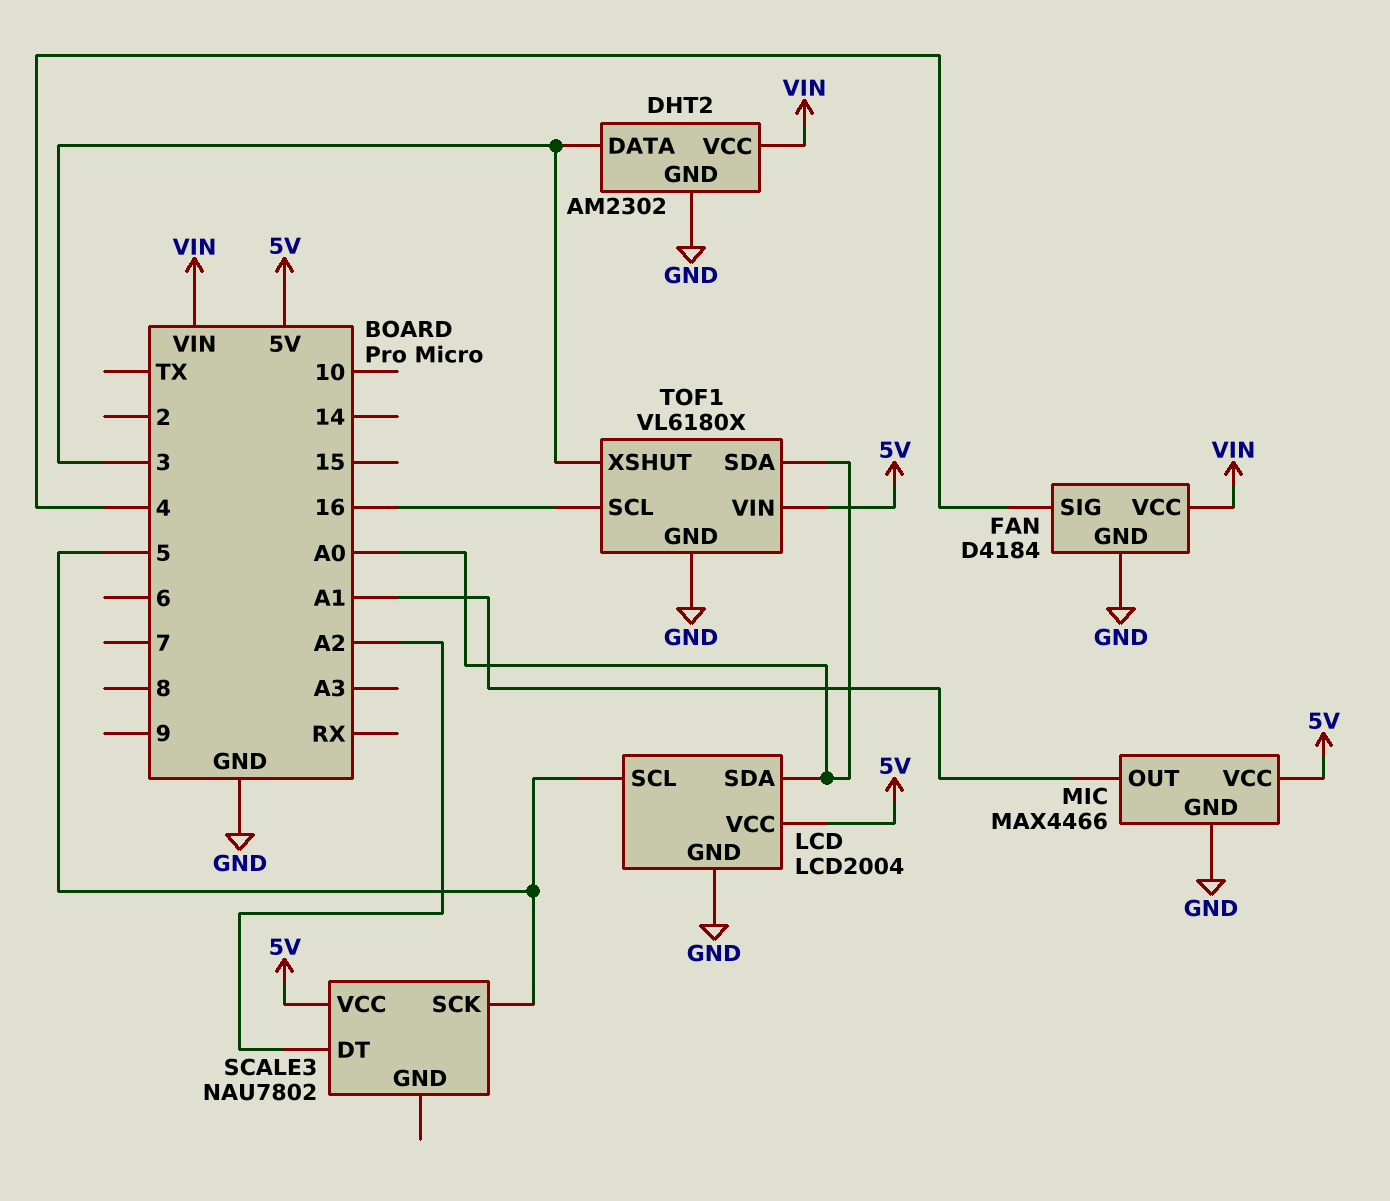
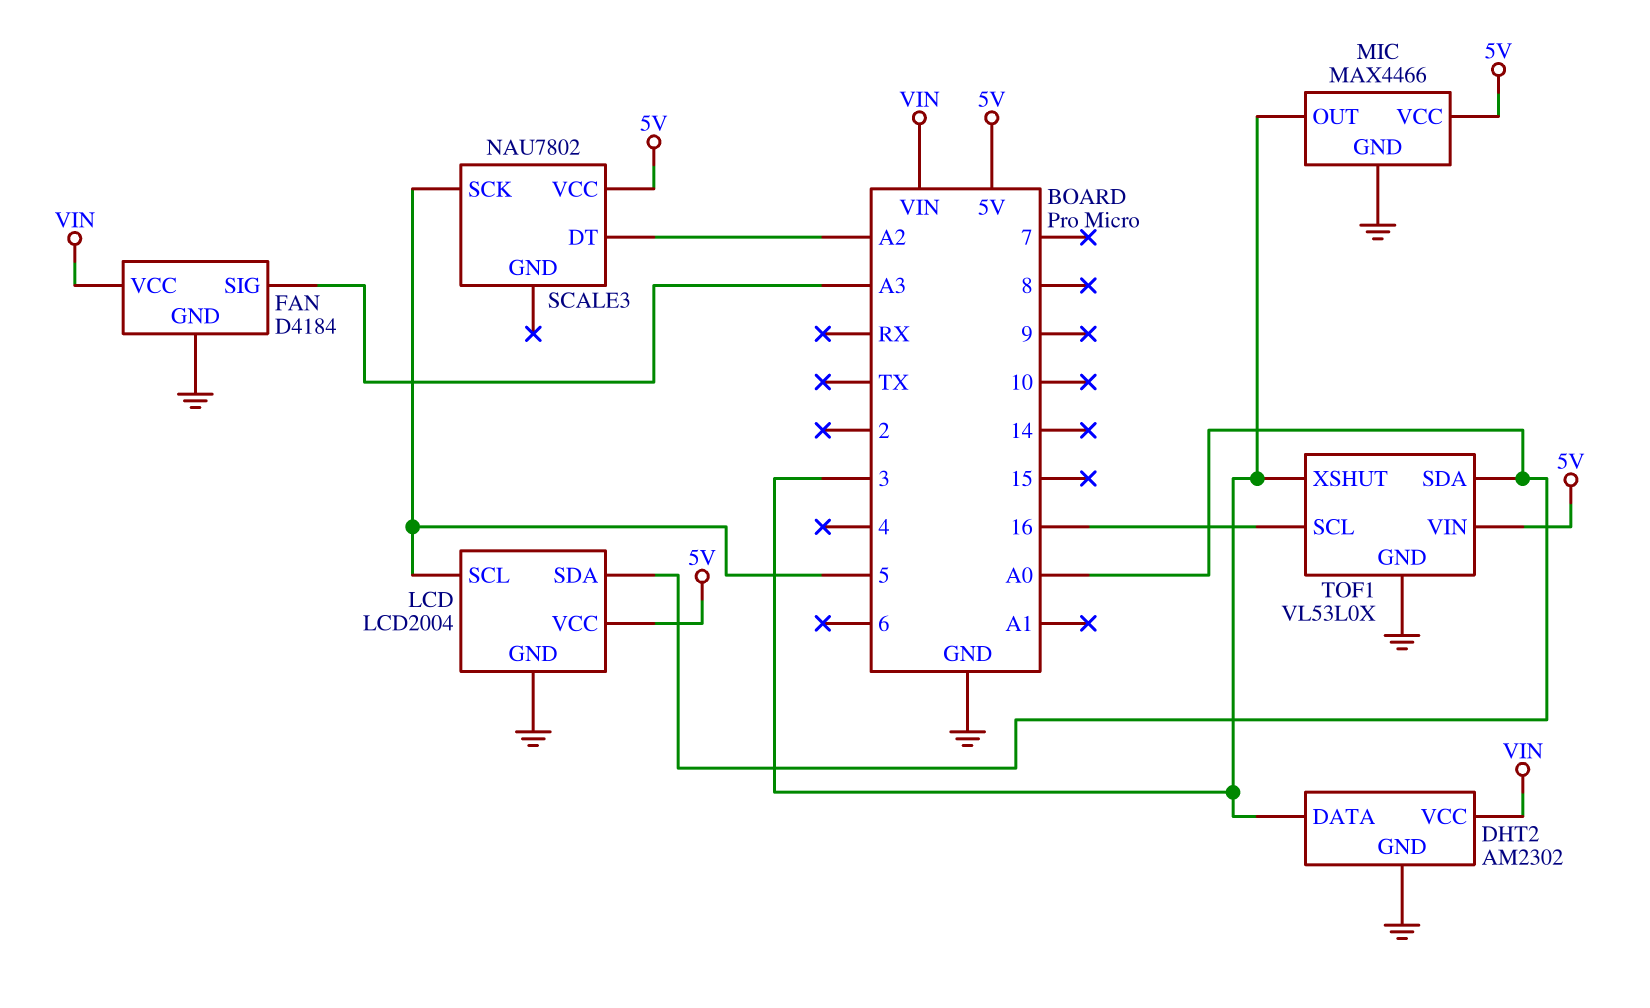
FAN pin SIG: 4 -> A3
MIC pin OUT: A1 -> 3
TOF1: VL6180X -> VL53L0X

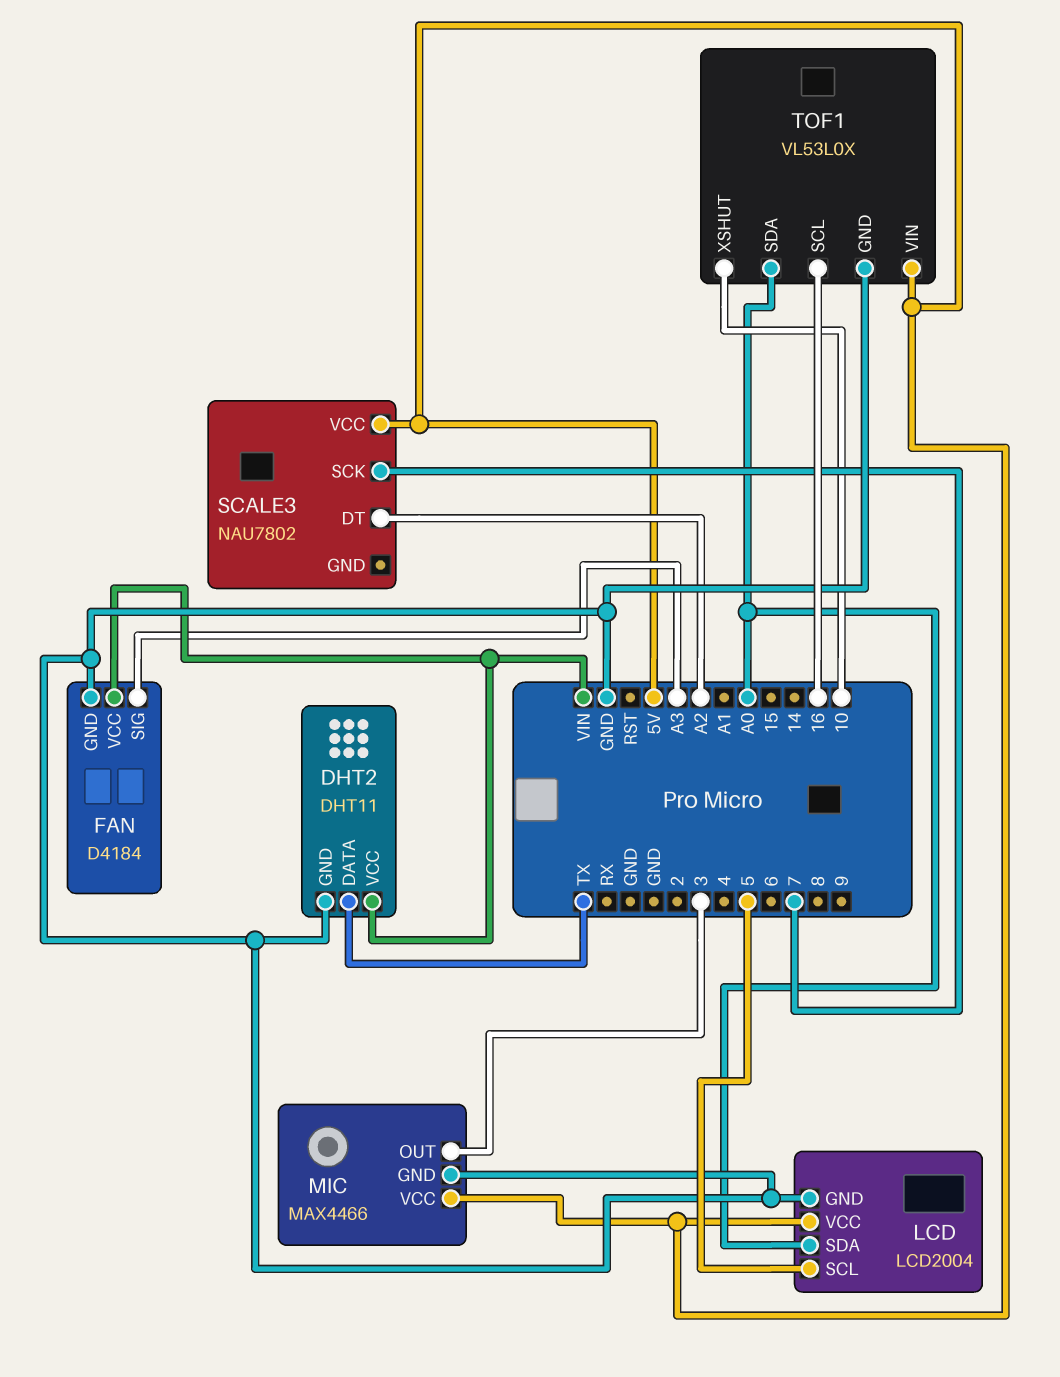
DHT2: AM2302 -> DHT11
DHT2 pin DATA: 3 -> TX
SCALE3 pin SCK: 5 -> 7
TOF1 pin XSHUT: 3 -> 10

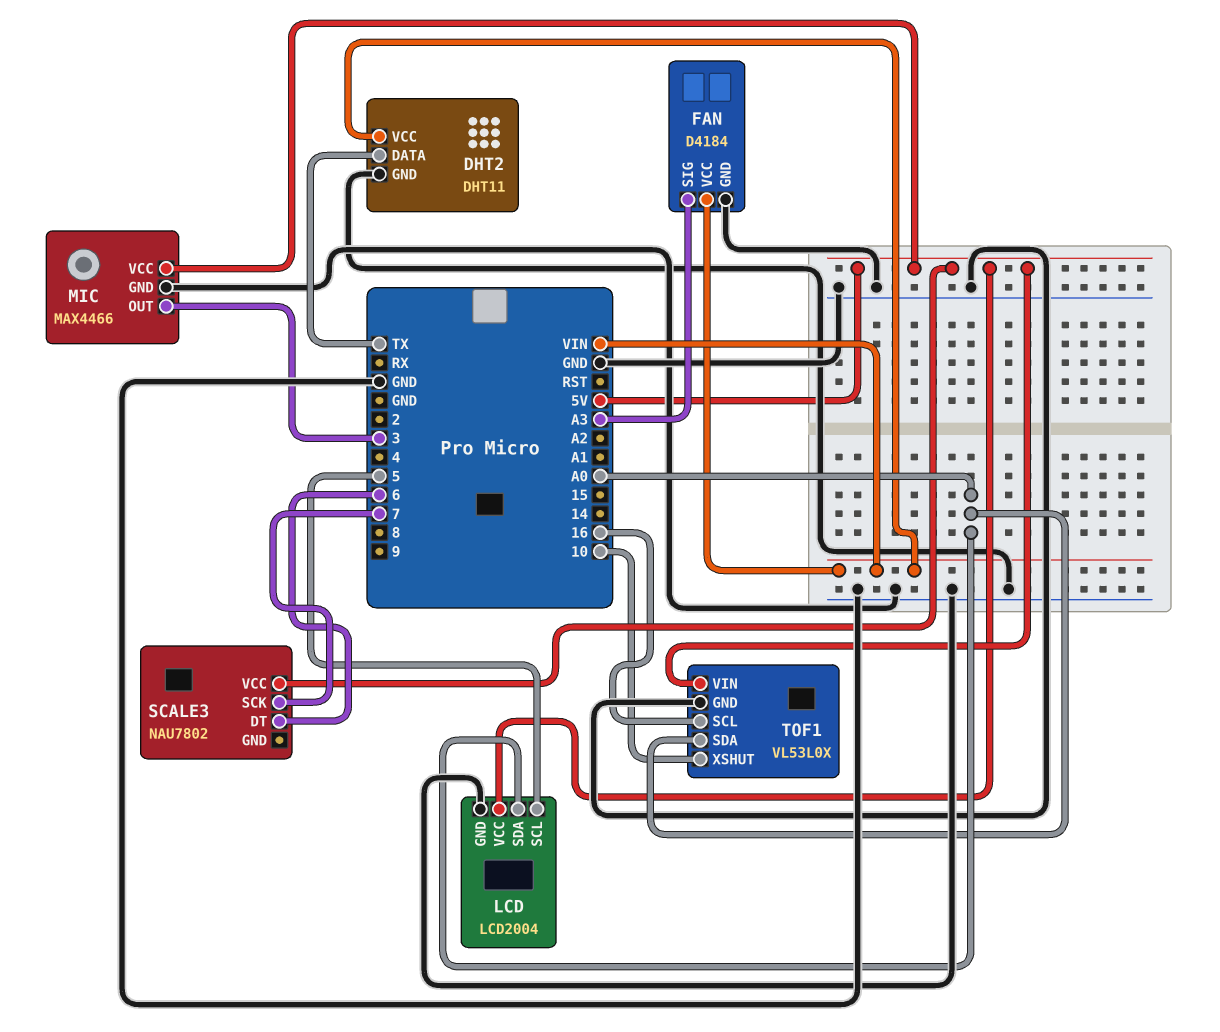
SCALE3 pin DT: A2 -> 6

